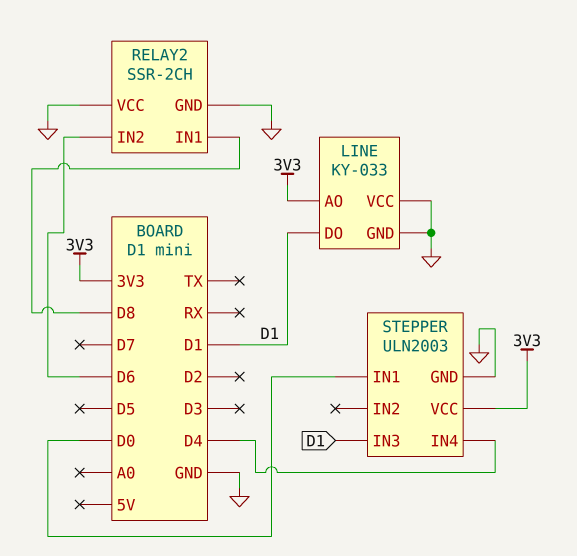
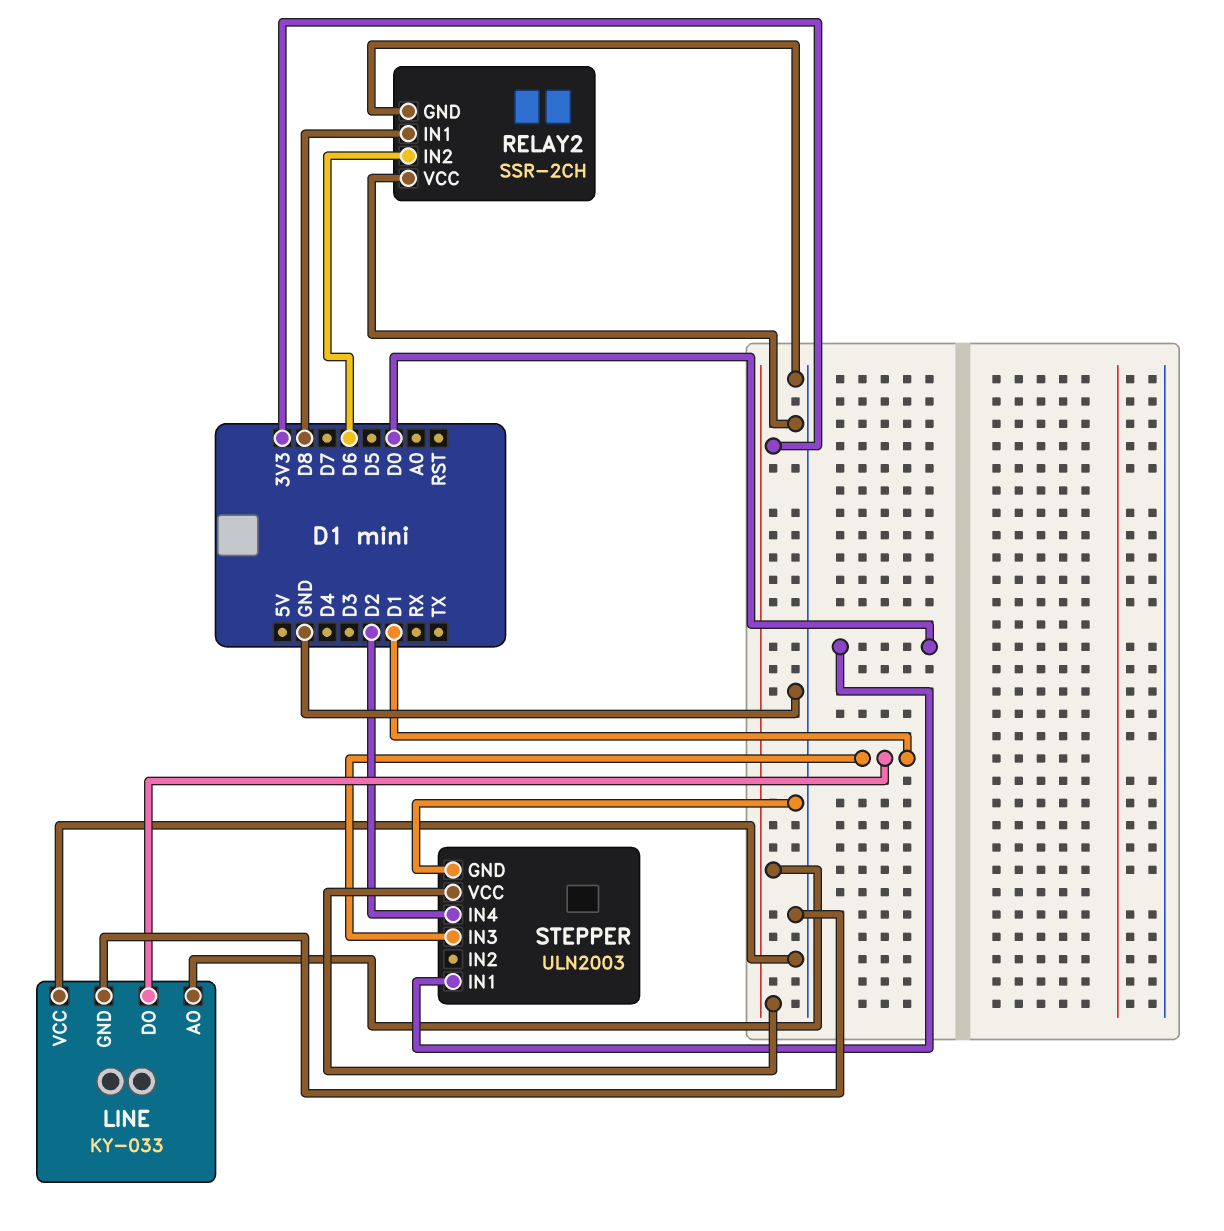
STEPPER pin IN4: D4 -> D2

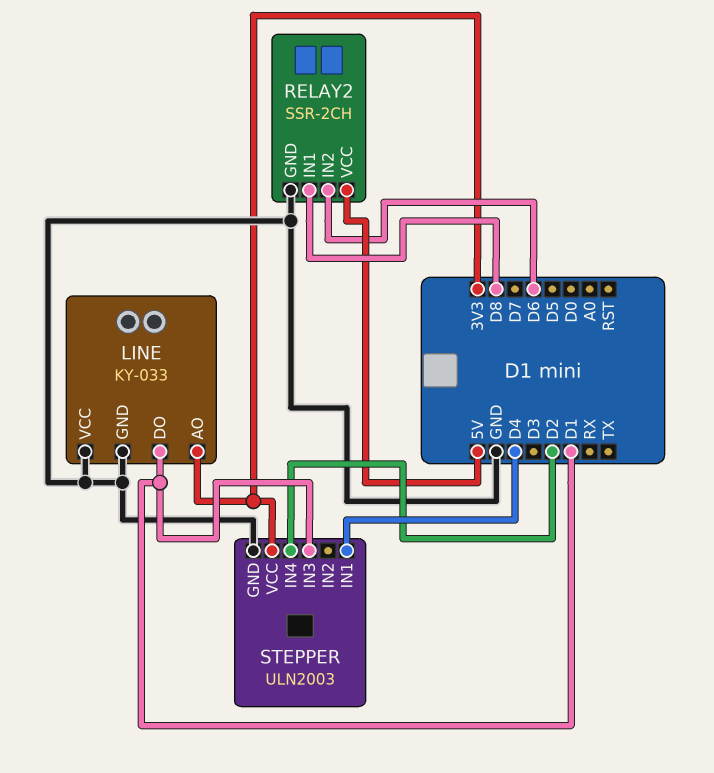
RELAY2 pin VCC: GND -> 5V
STEPPER pin IN1: D0 -> D4

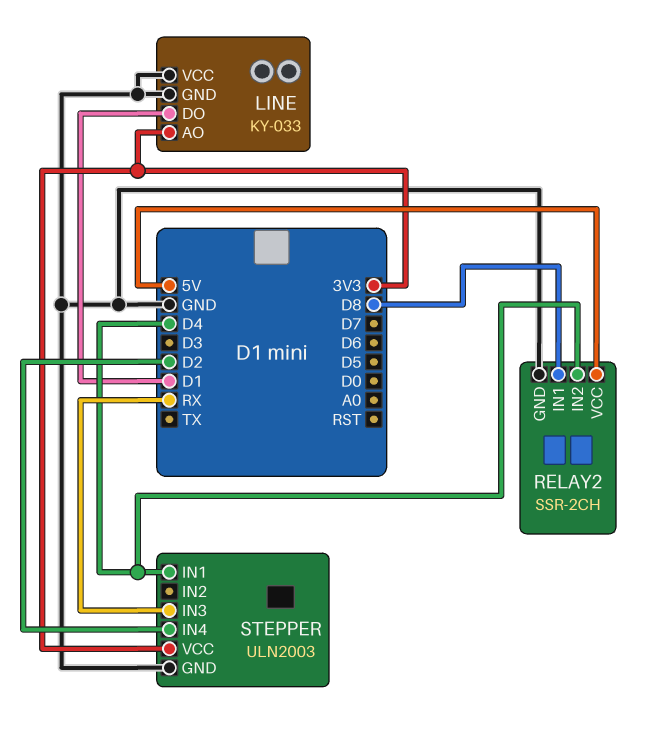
RELAY2 pin IN2: D6 -> D4
STEPPER pin IN3: D1 -> RX

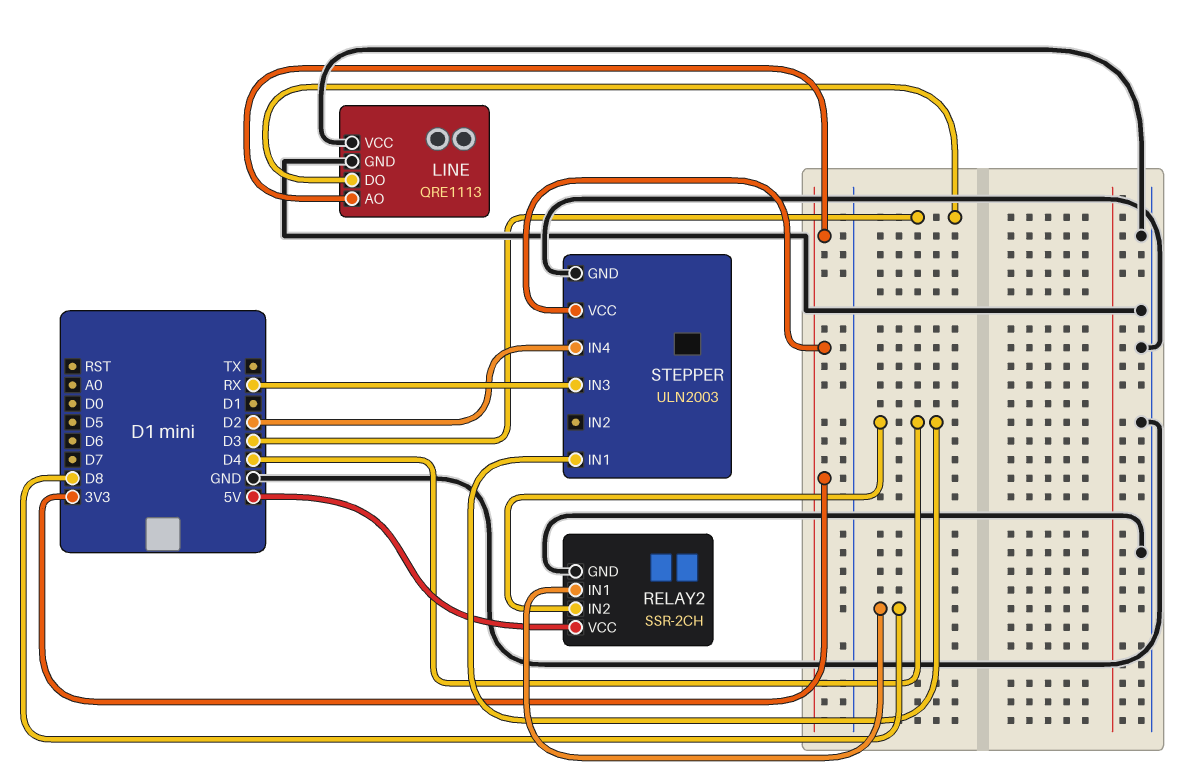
LINE: KY-033 -> QRE1113
LINE pin DO: D1 -> D3

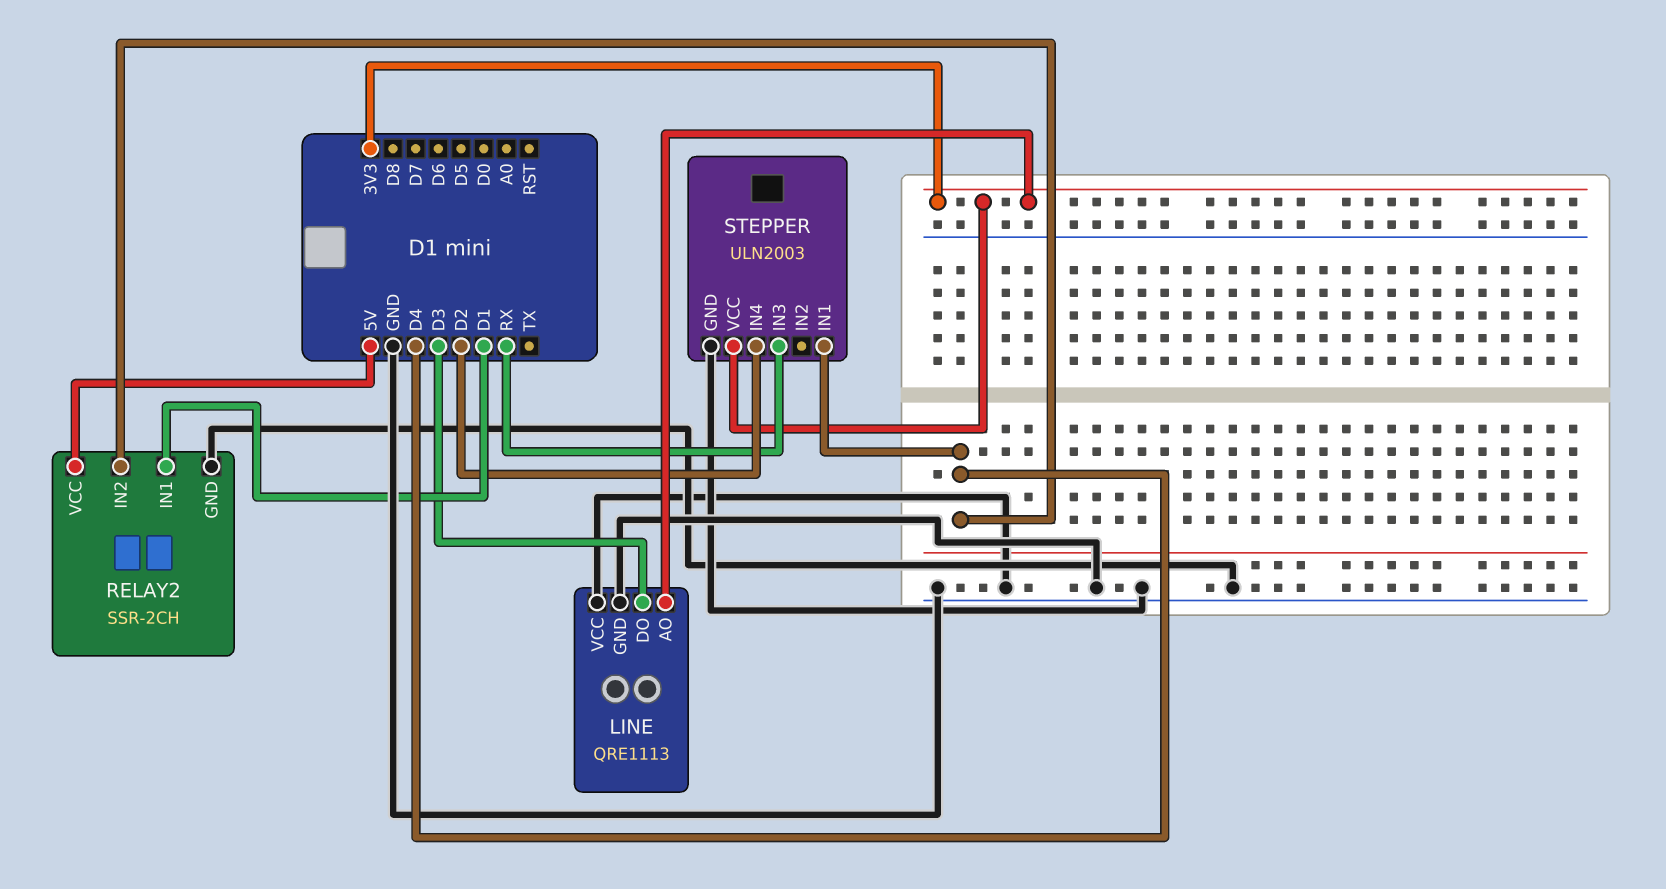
RELAY2 pin IN1: D8 -> D1

